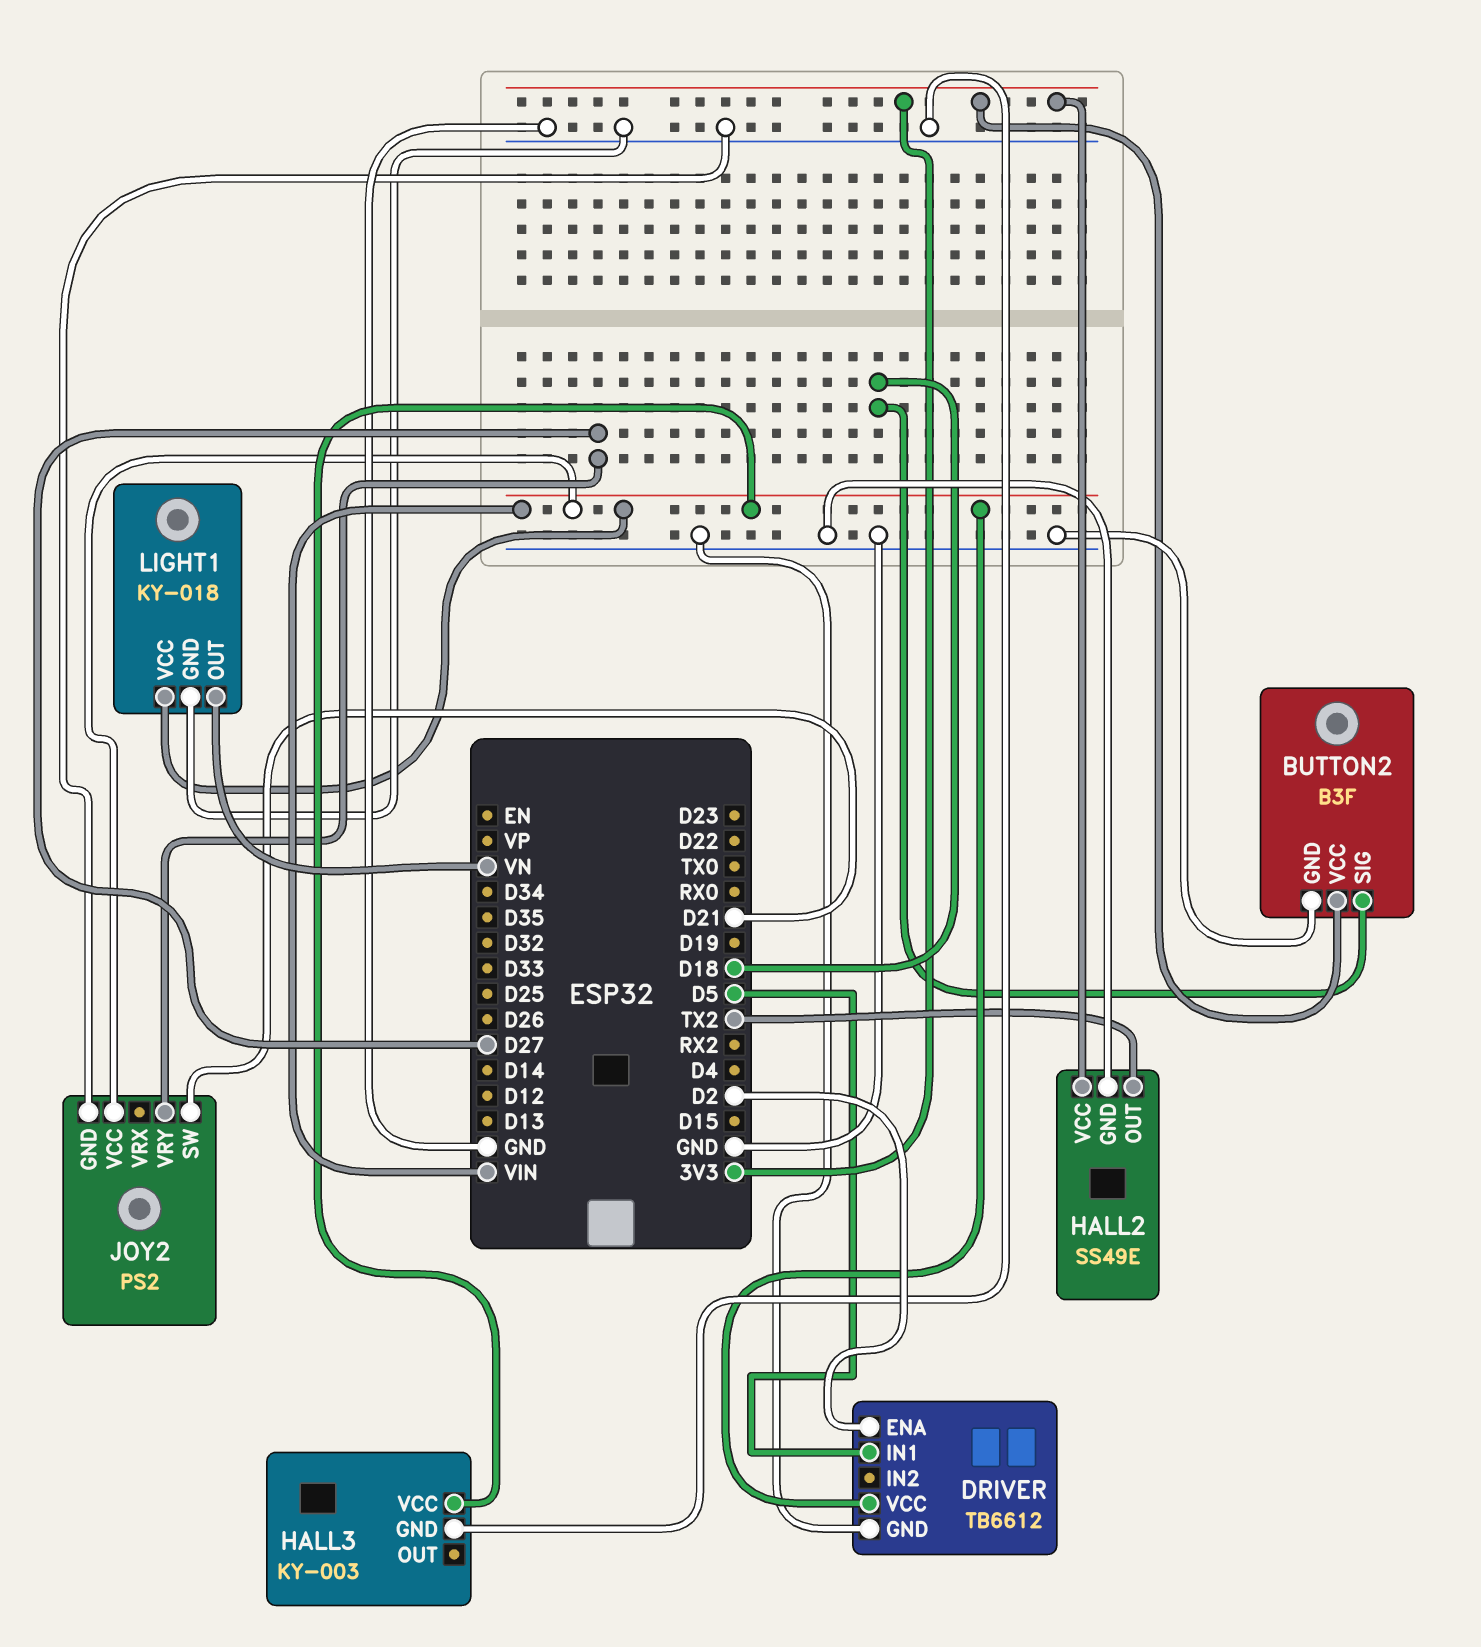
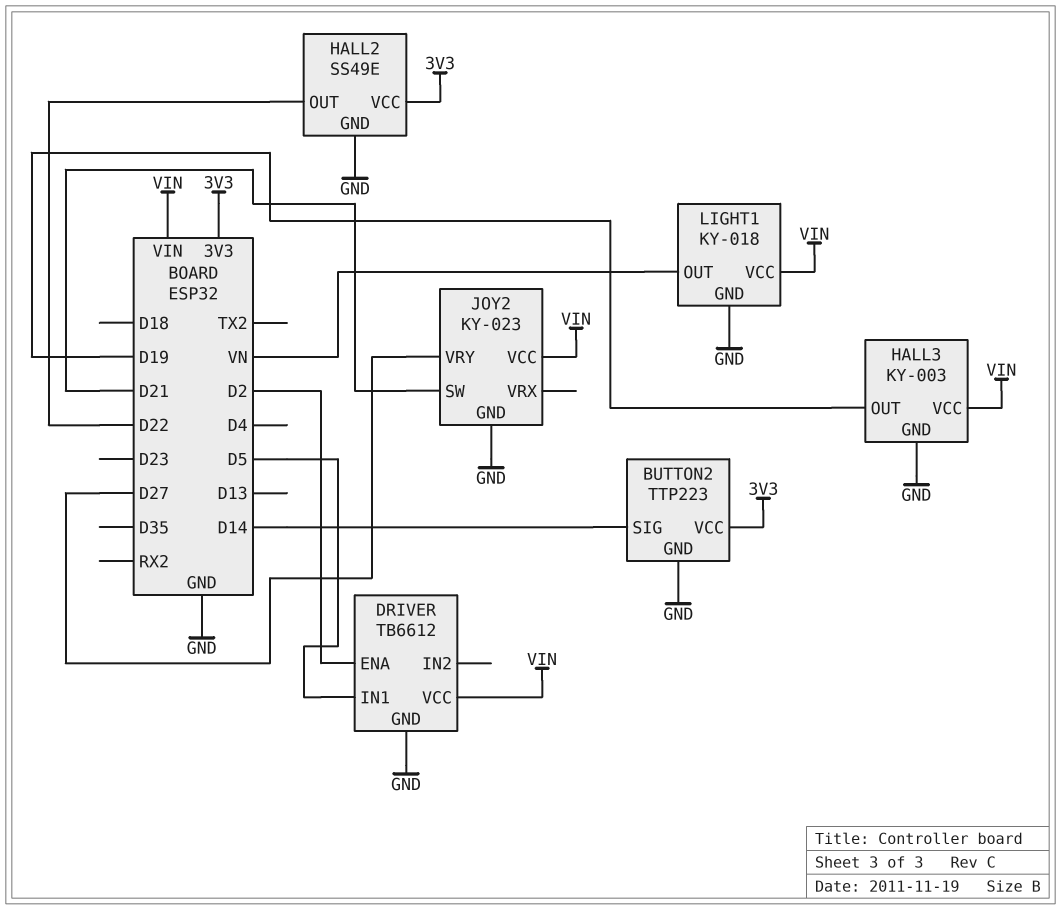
BUTTON2: B3F -> TTP223
BUTTON2 pin SIG: D18 -> D14
HALL2 pin OUT: TX2 -> D22
HALL3 pin OUT: none -> D19
JOY2: PS2 -> KY-023

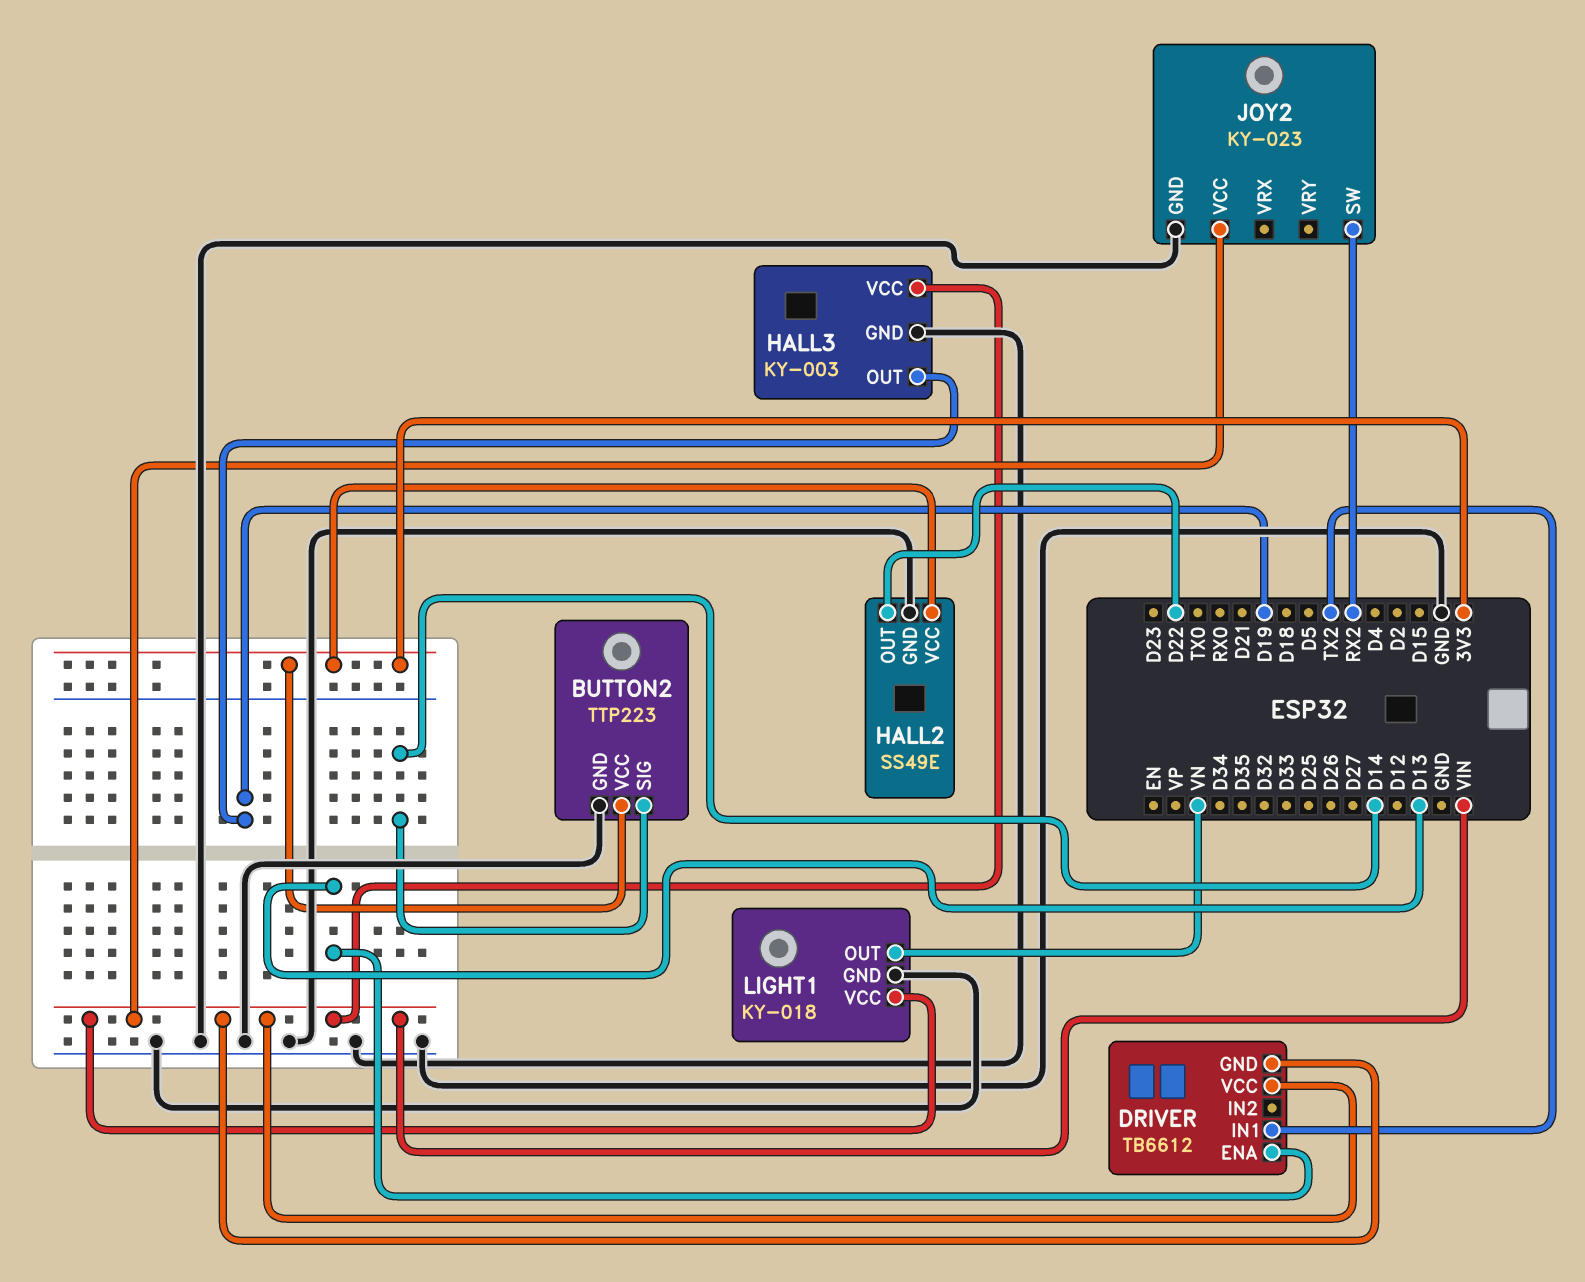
DRIVER pin ENA: D2 -> D13
DRIVER pin GND: GND -> VIN
DRIVER pin IN1: D5 -> TX2
JOY2 pin SW: D21 -> RX2
JOY2 pin VRY: D27 -> none

